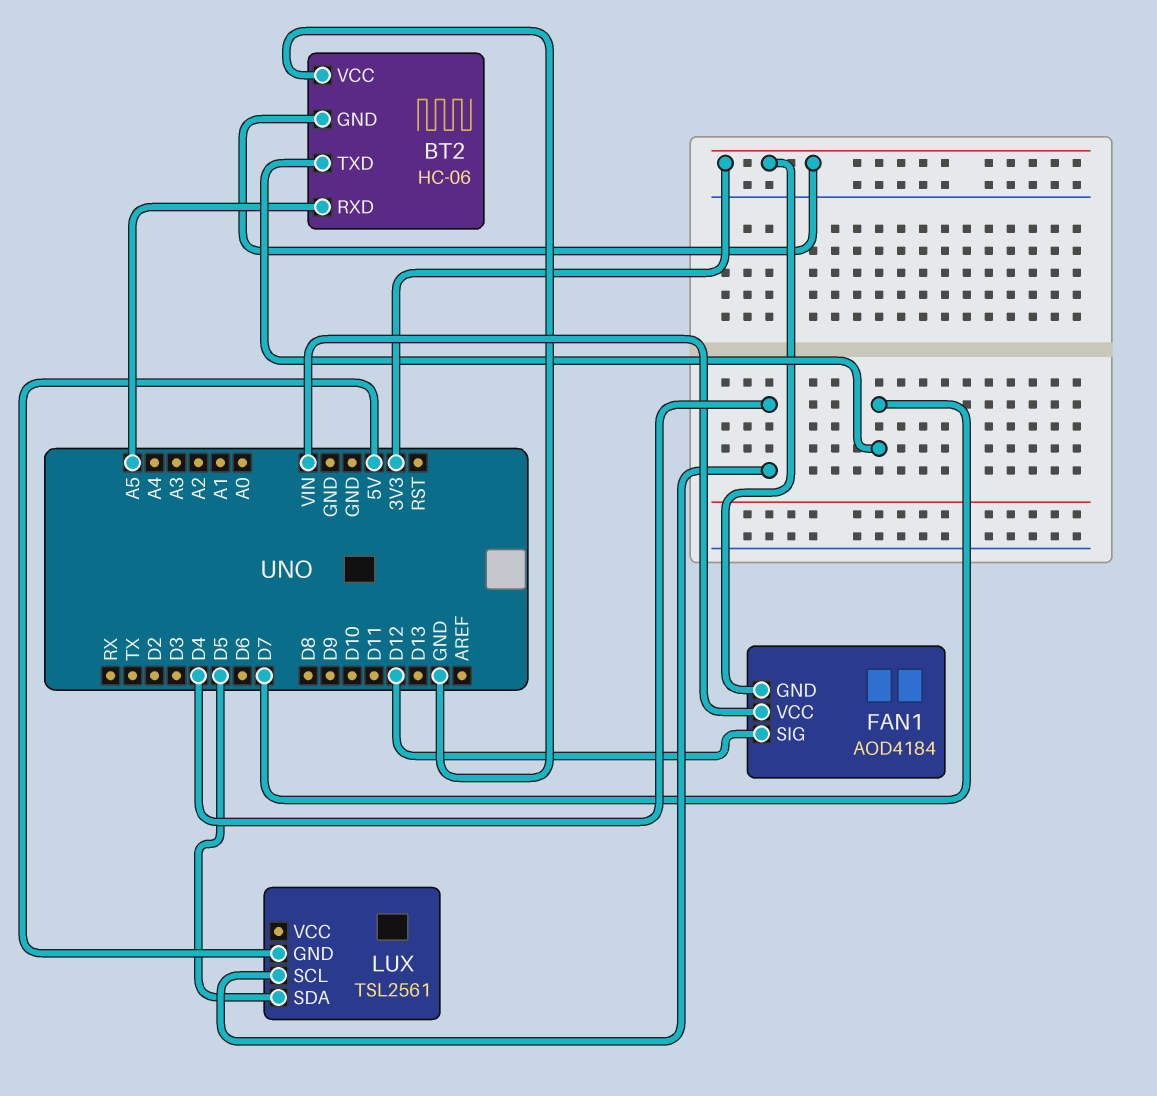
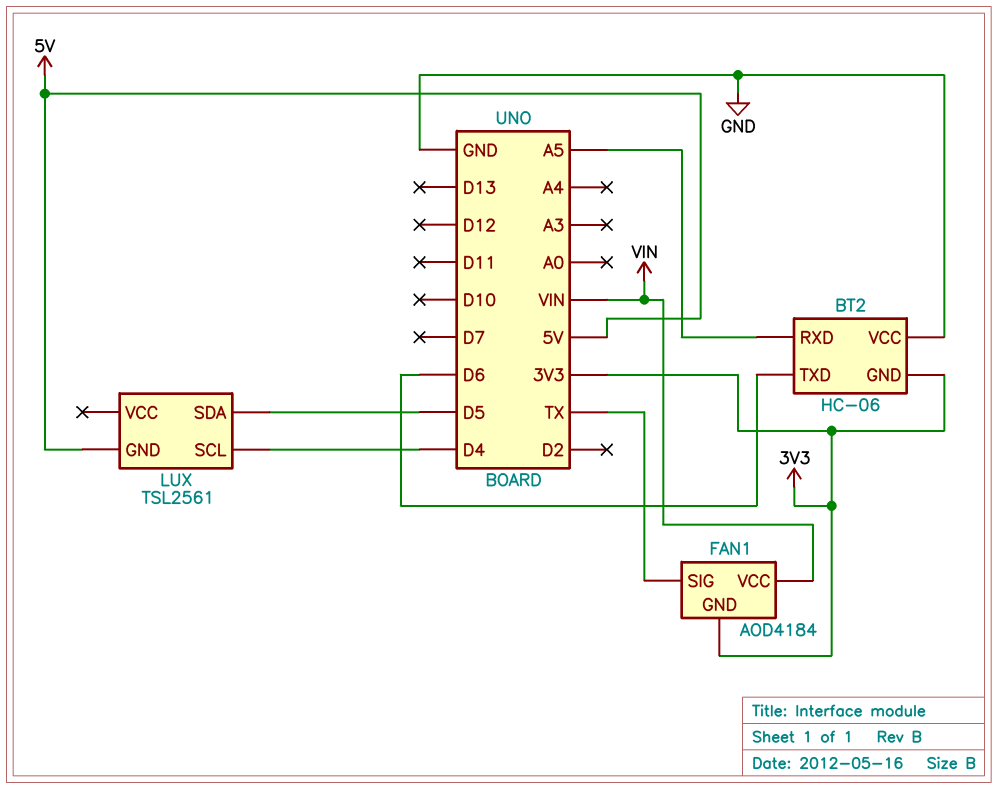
BT2 pin TXD: D7 -> D6
FAN1 pin SIG: D12 -> TX

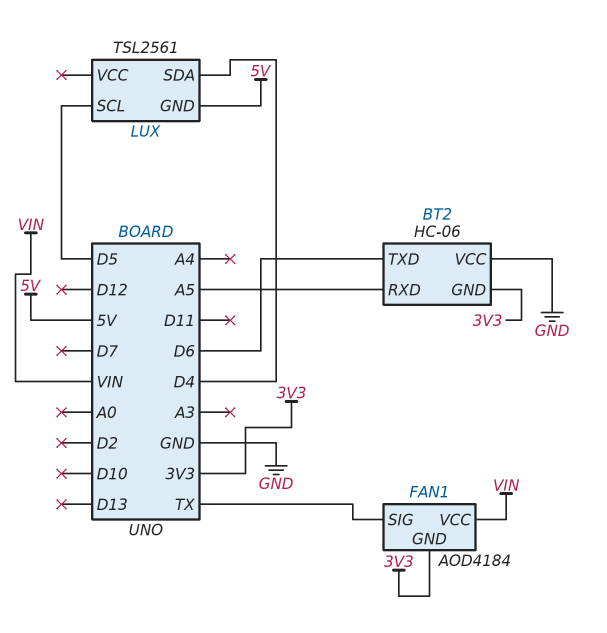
LUX pin SCL: D4 -> D5
LUX pin SDA: D5 -> D4

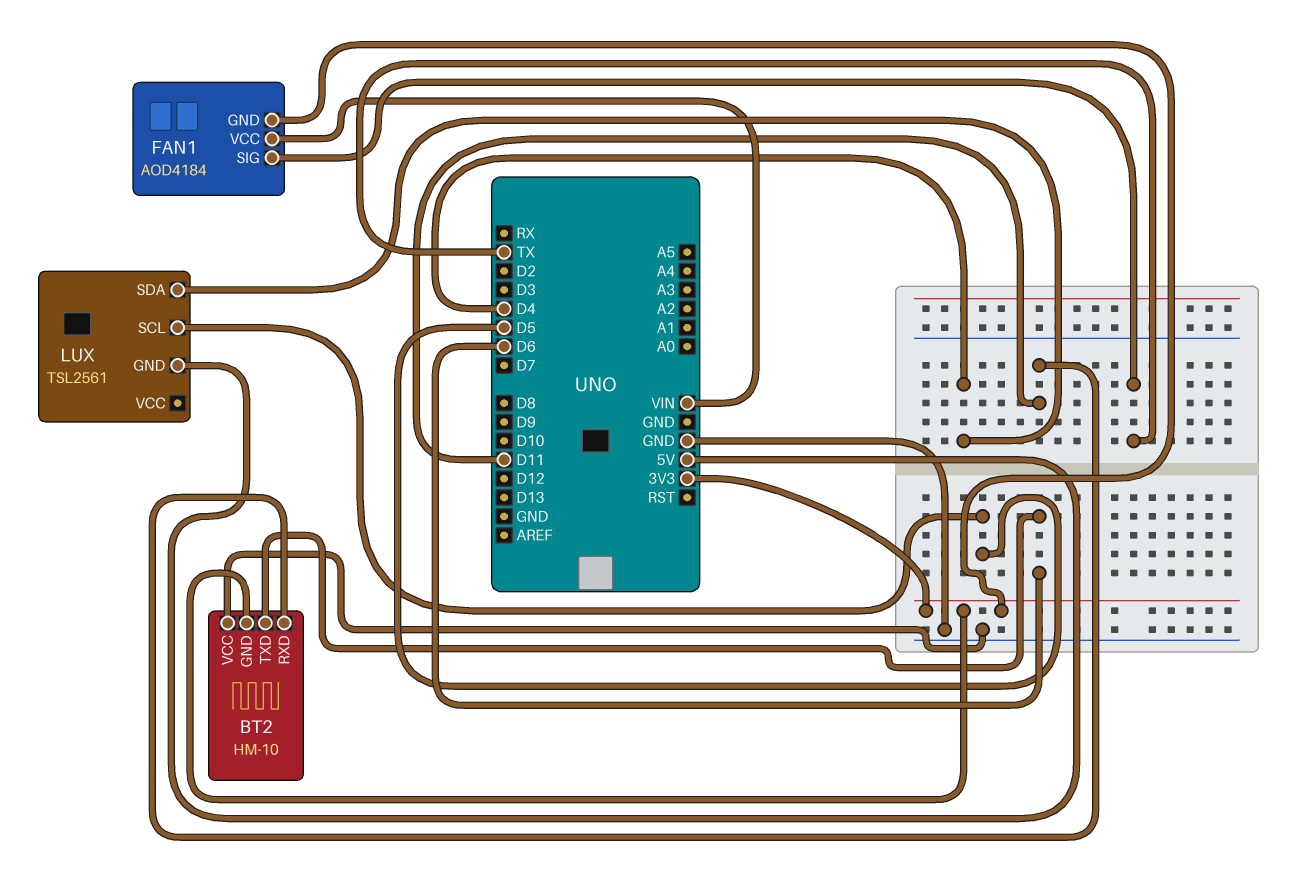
BT2: HC-06 -> HM-10
BT2 pin RXD: A5 -> D11

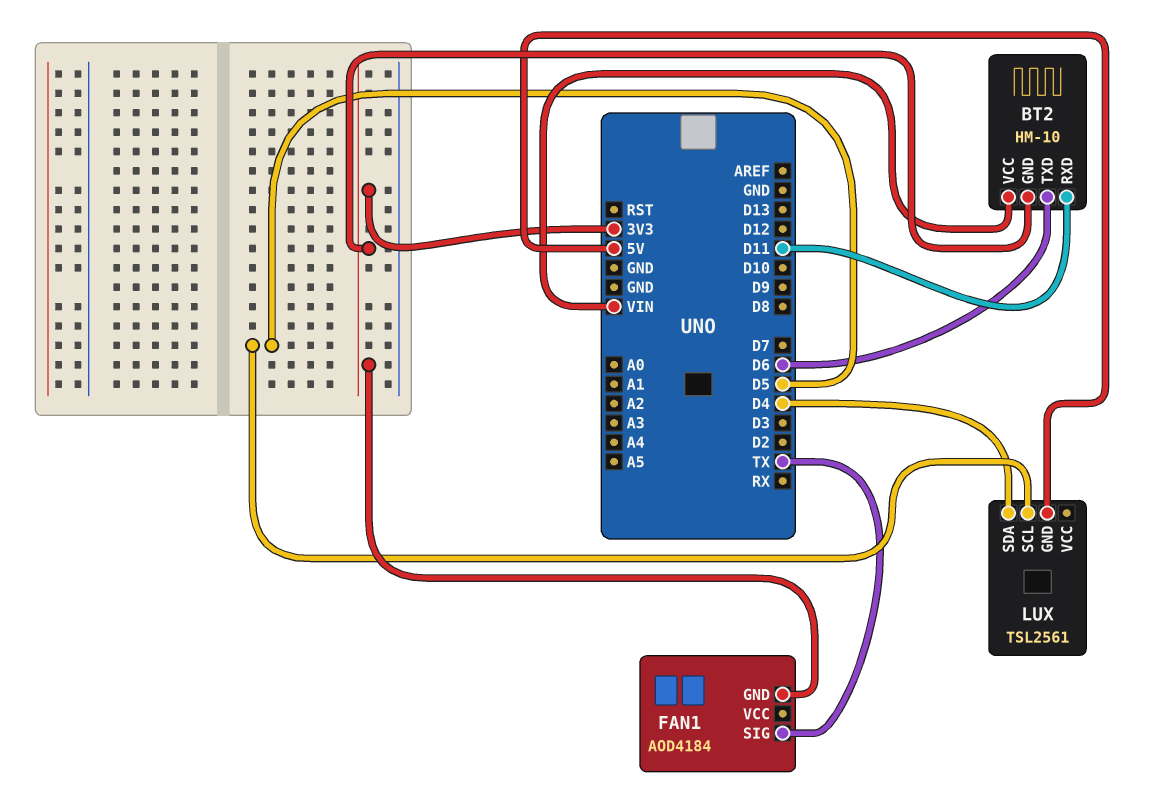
BT2 pin VCC: GND -> VIN
FAN1 pin VCC: VIN -> none

